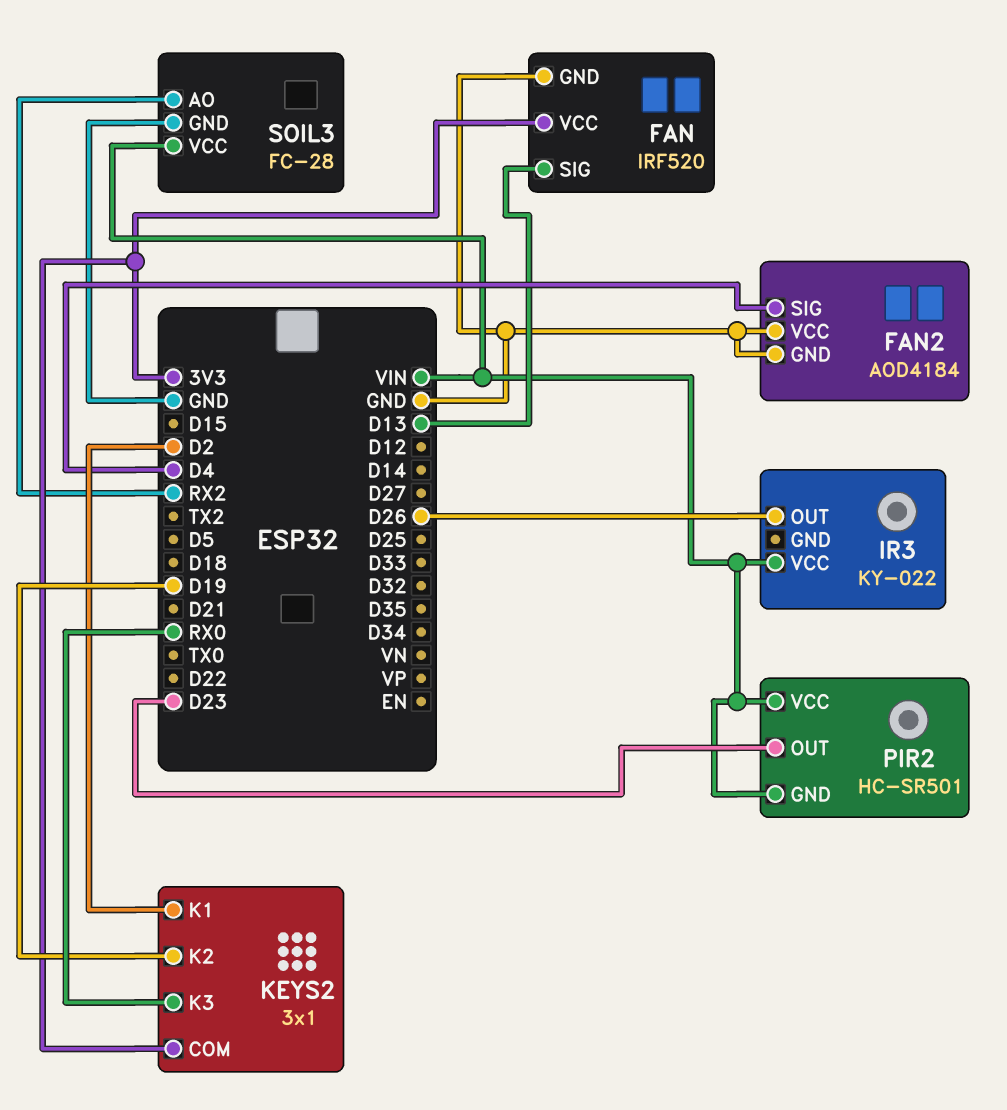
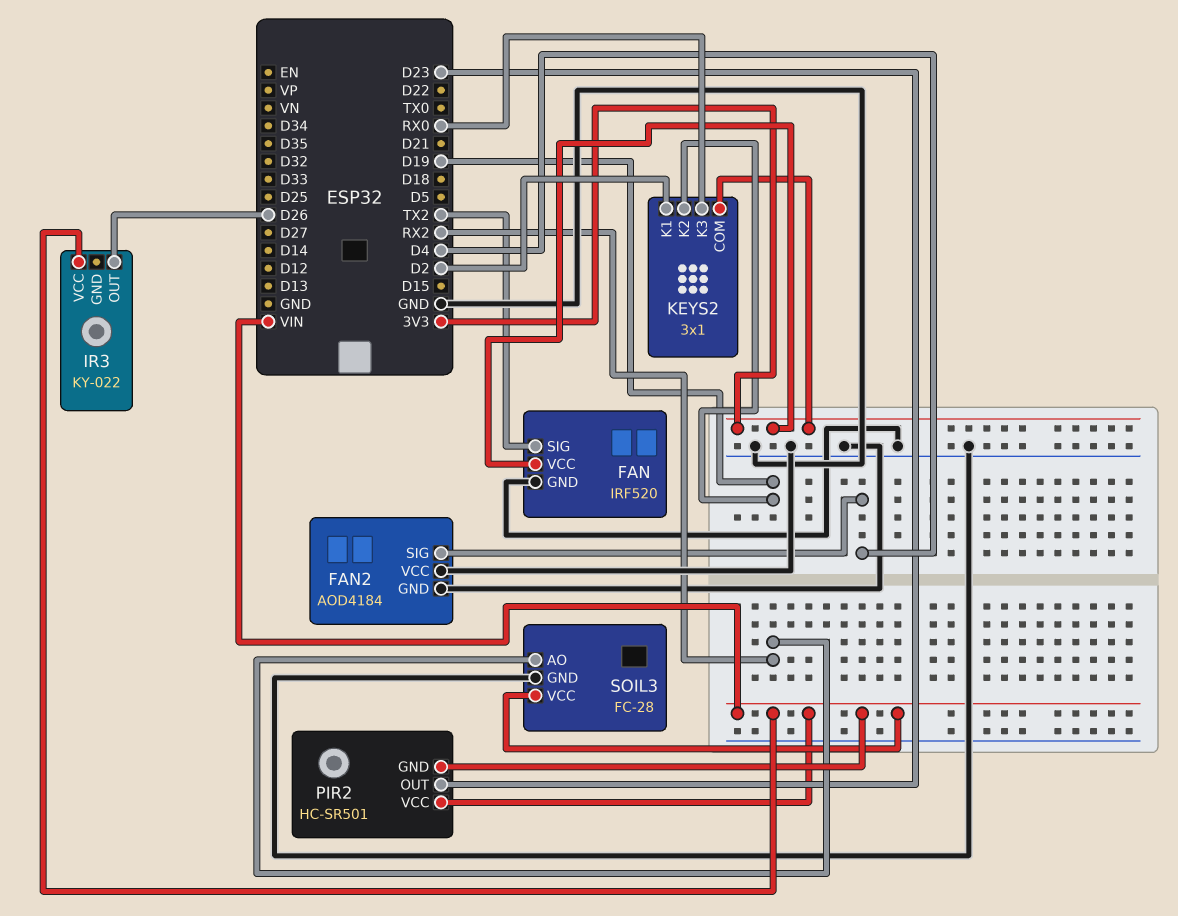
FAN pin SIG: D13 -> TX2

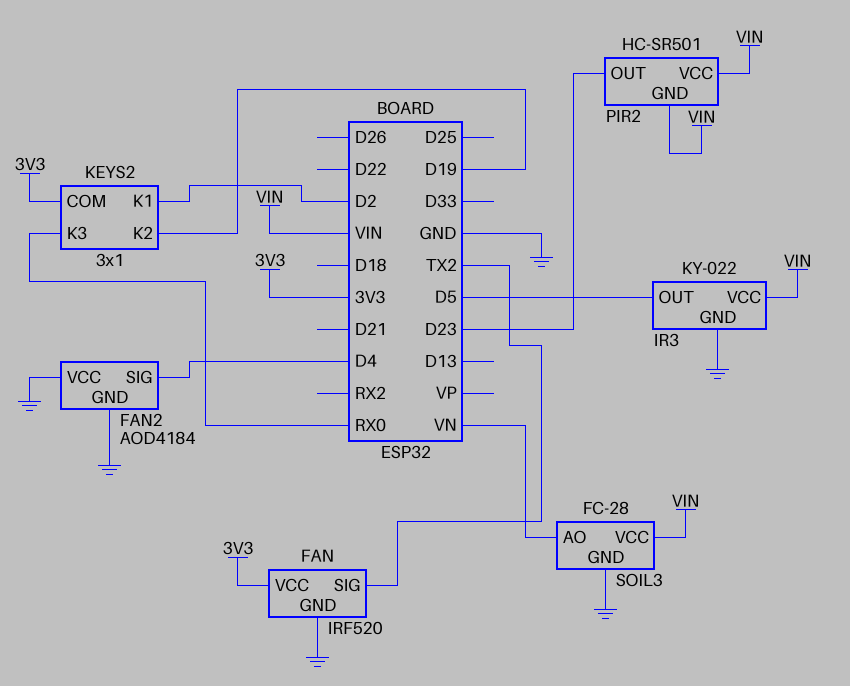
IR3 pin GND: none -> GND
IR3 pin OUT: D26 -> D5
SOIL3 pin AO: RX2 -> VN

